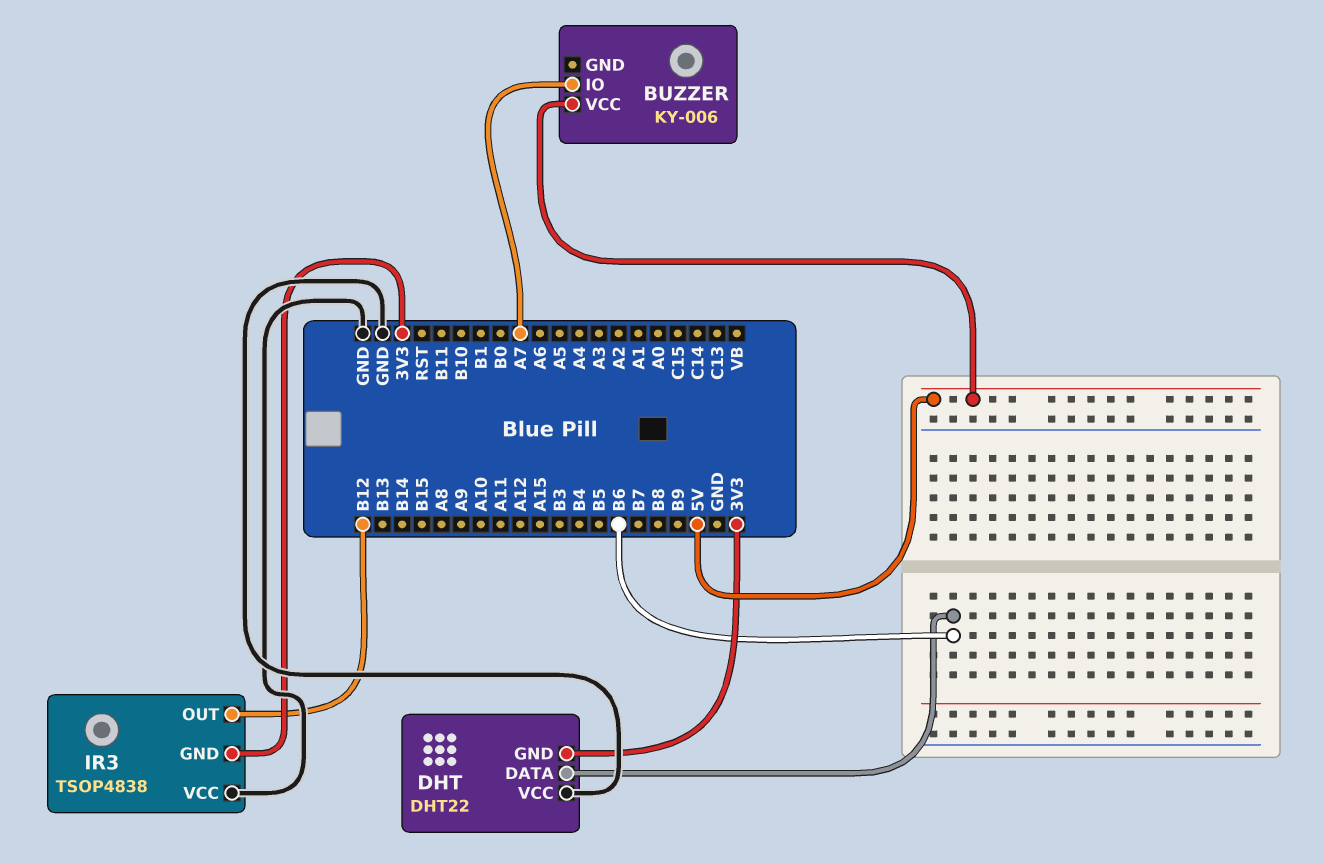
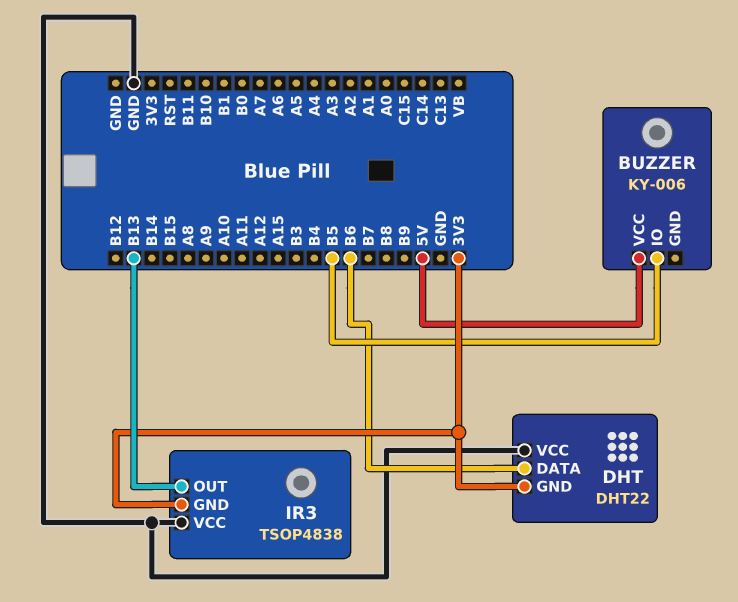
BUZZER pin IO: A7 -> B5
IR3 pin OUT: B12 -> B13

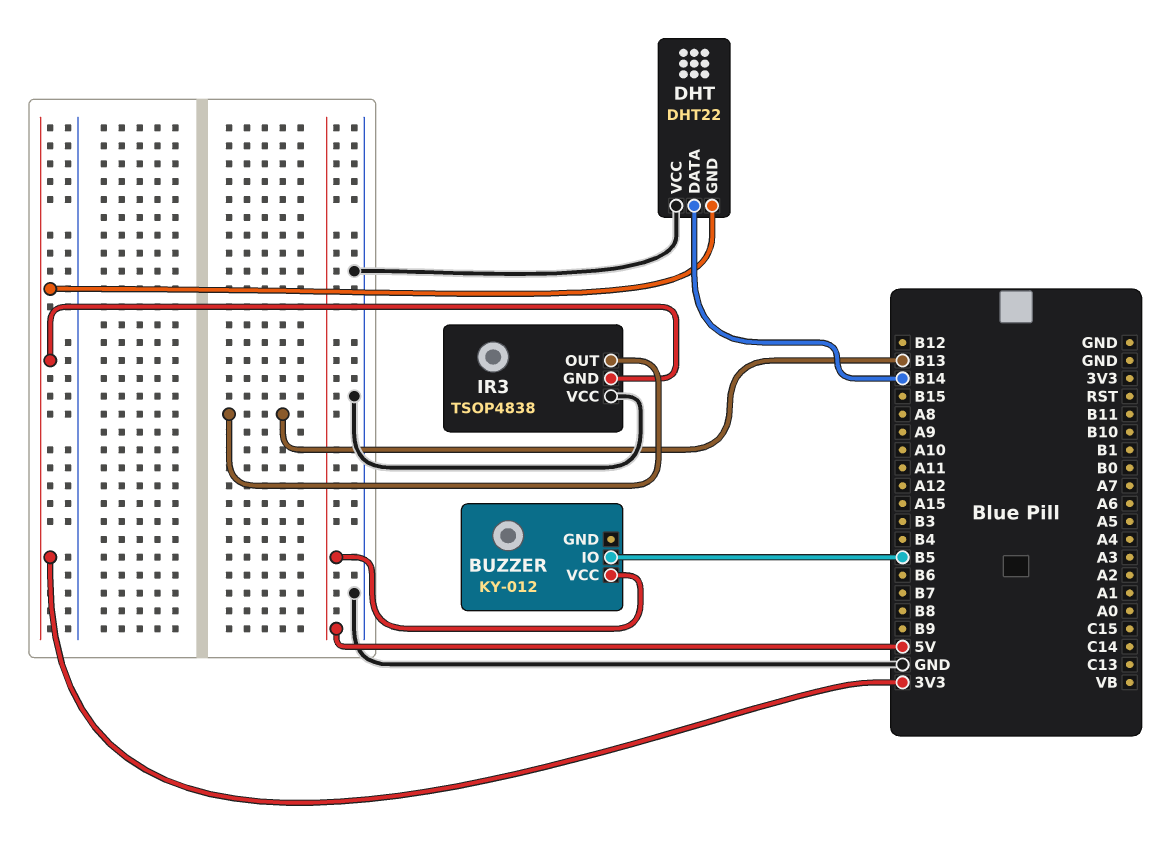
BUZZER: KY-006 -> KY-012
DHT pin DATA: B6 -> B14

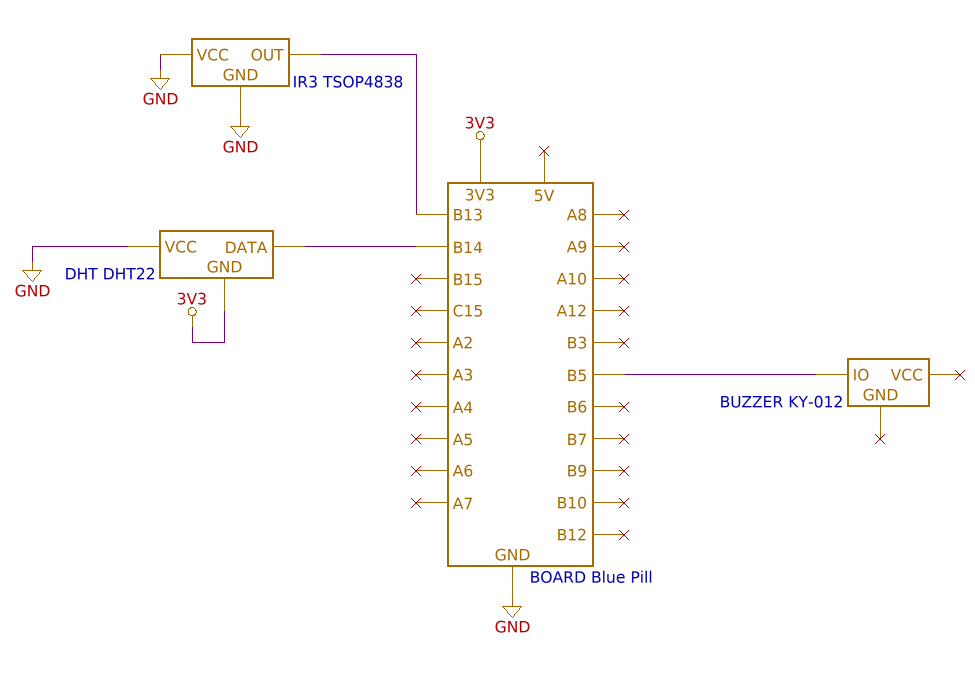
BUZZER pin VCC: 5V -> none
IR3 pin GND: 3V3 -> GND

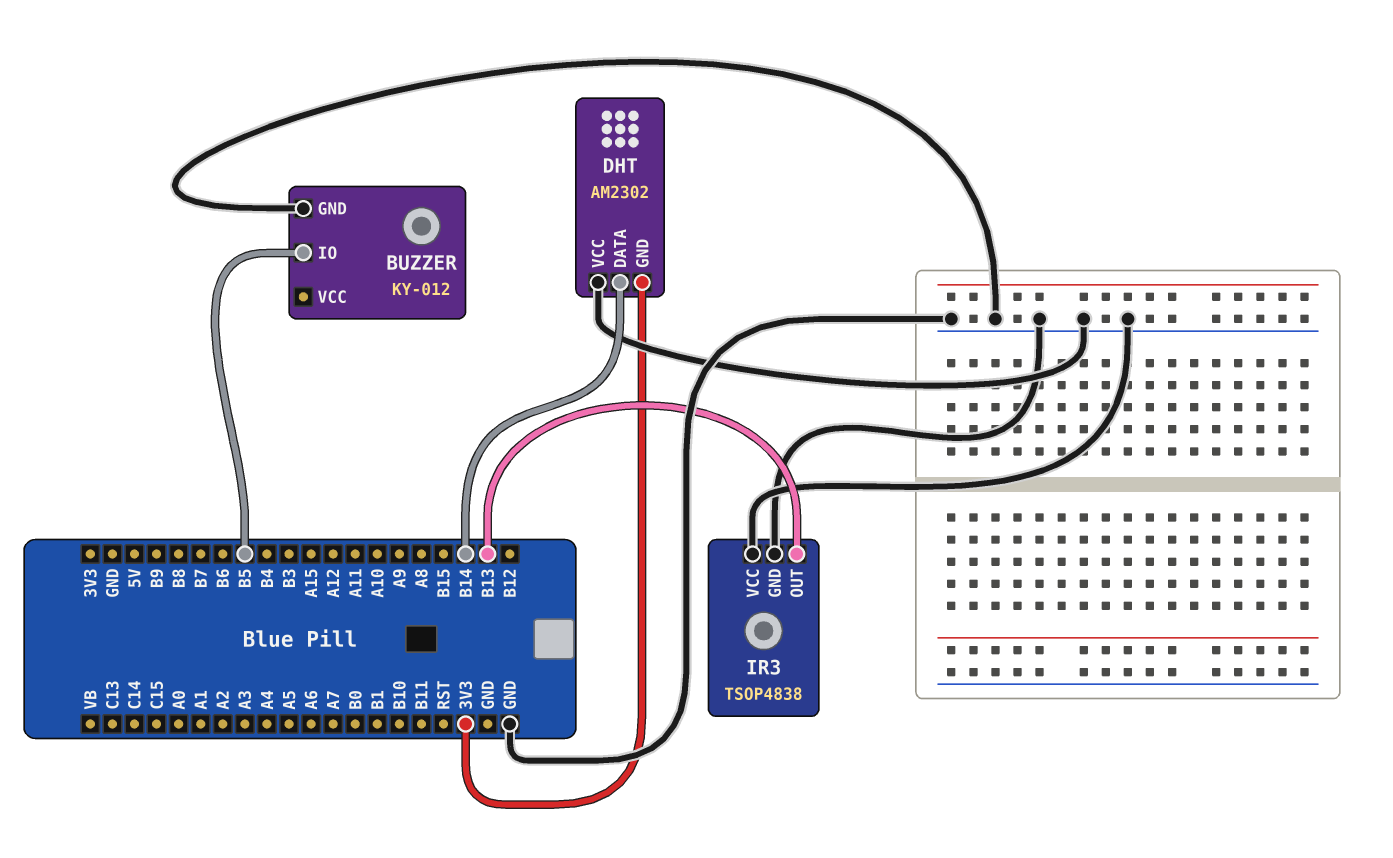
BUZZER pin GND: none -> GND
DHT: DHT22 -> AM2302

